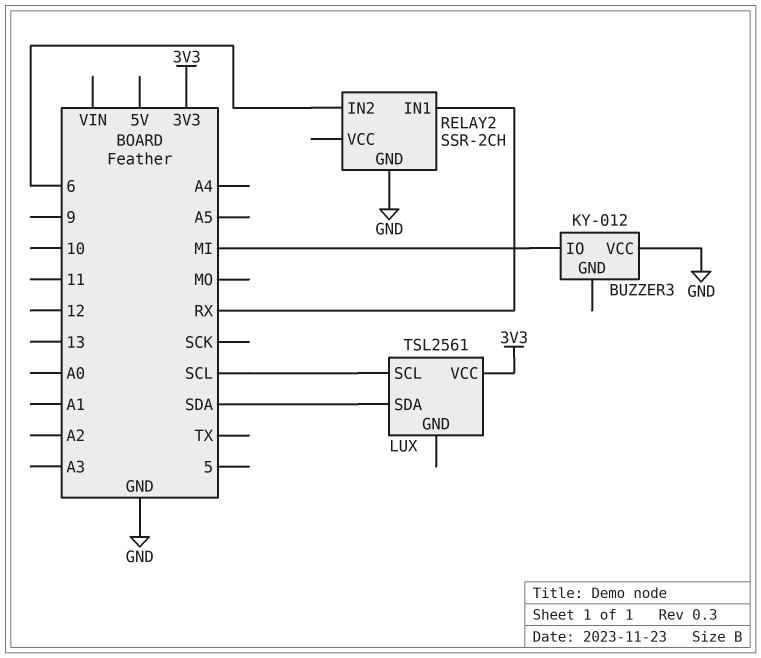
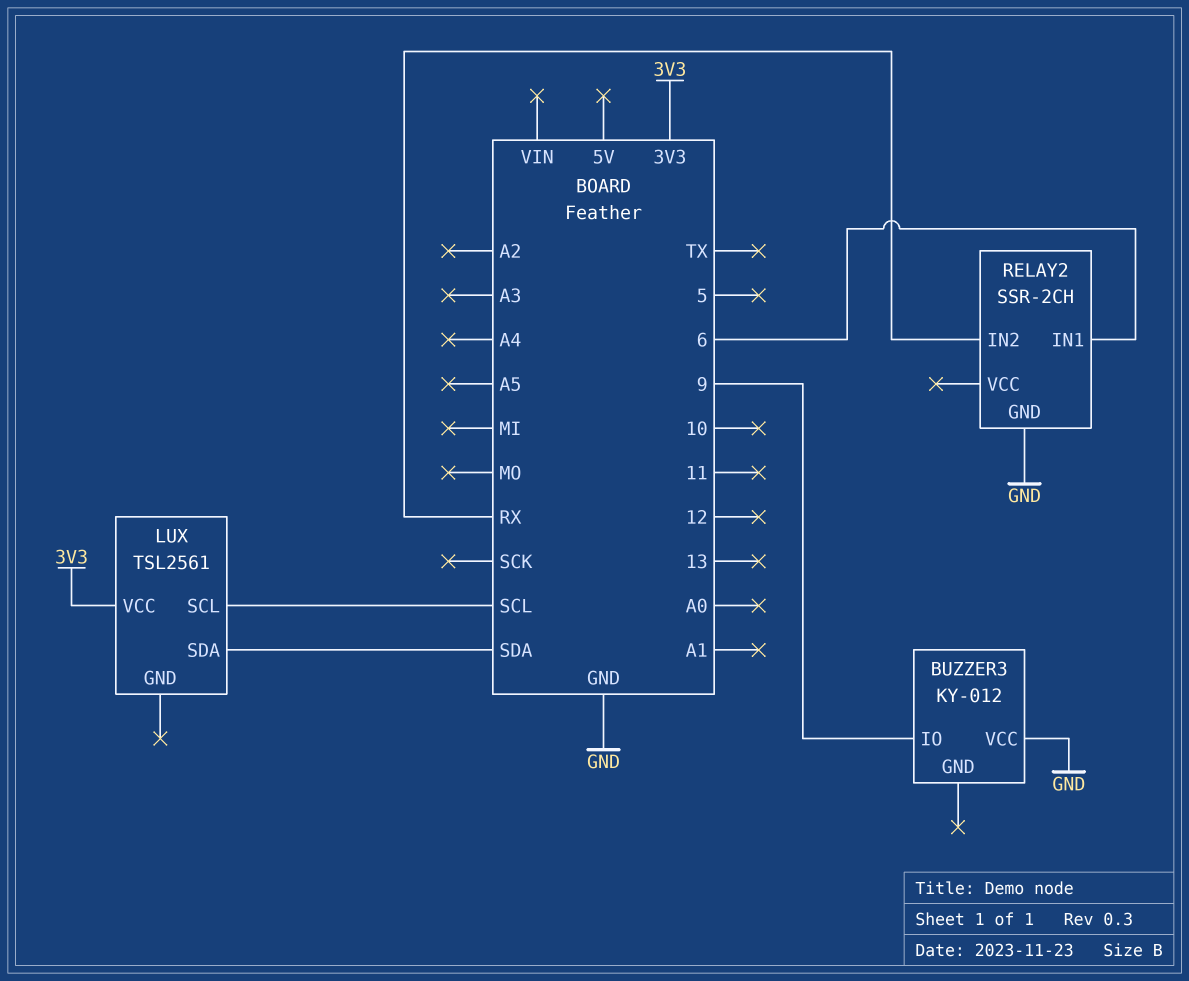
BUZZER3 pin IO: MI -> 9
RELAY2 pin IN1: RX -> 6
RELAY2 pin IN2: 6 -> RX

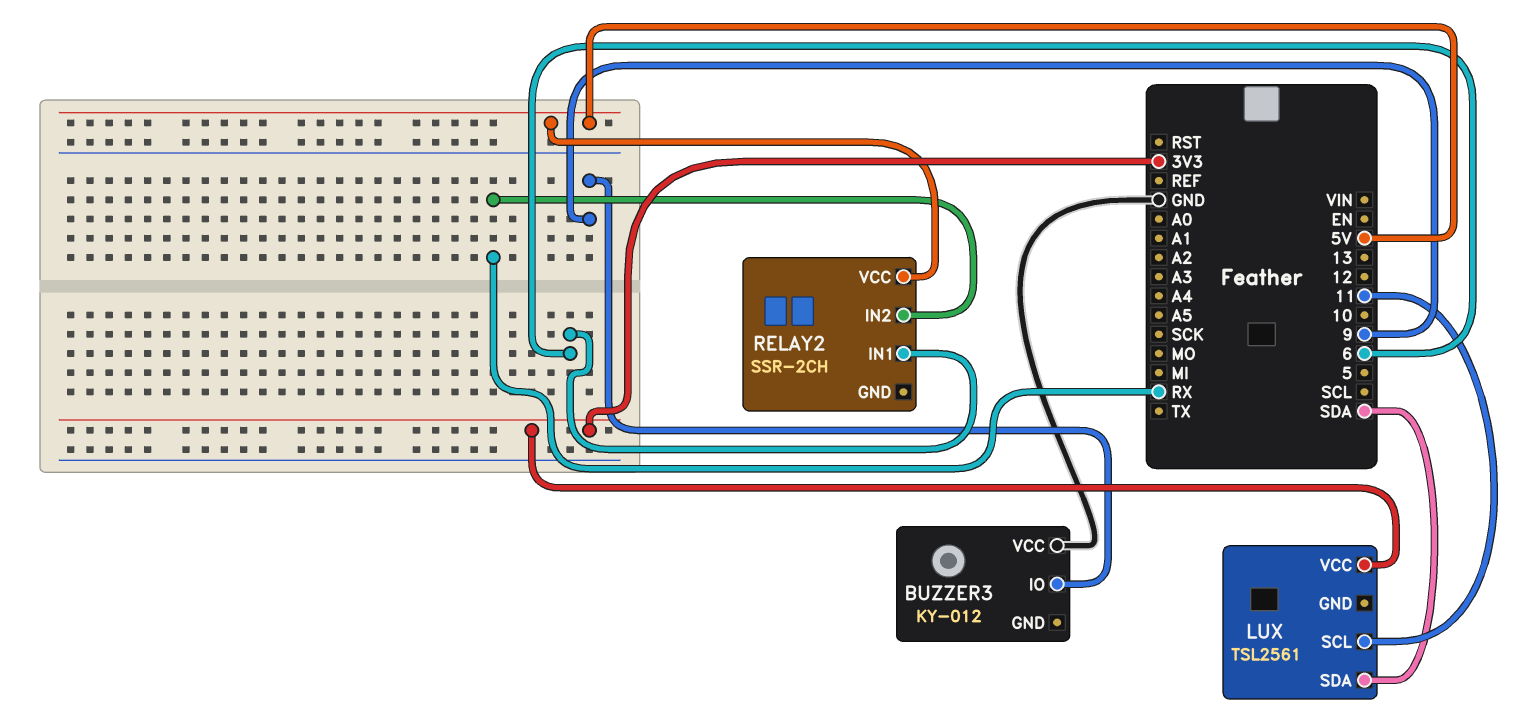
LUX pin SCL: SCL -> 11
RELAY2 pin GND: GND -> none
RELAY2 pin VCC: none -> 5V

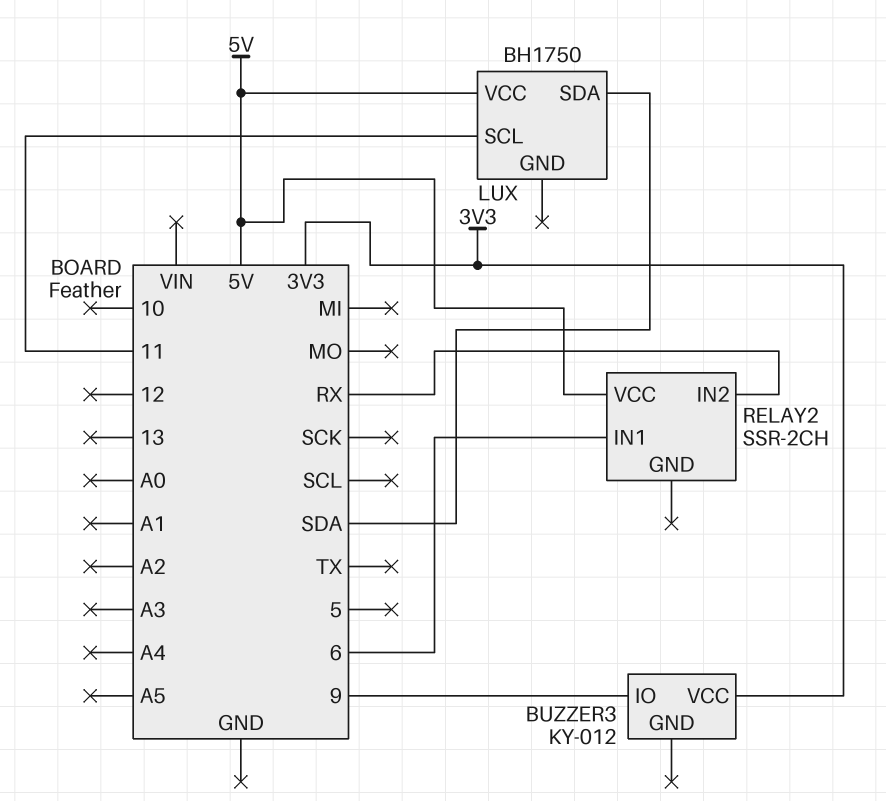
BUZZER3 pin VCC: GND -> 3V3
LUX: TSL2561 -> BH1750
LUX pin VCC: 3V3 -> 5V

